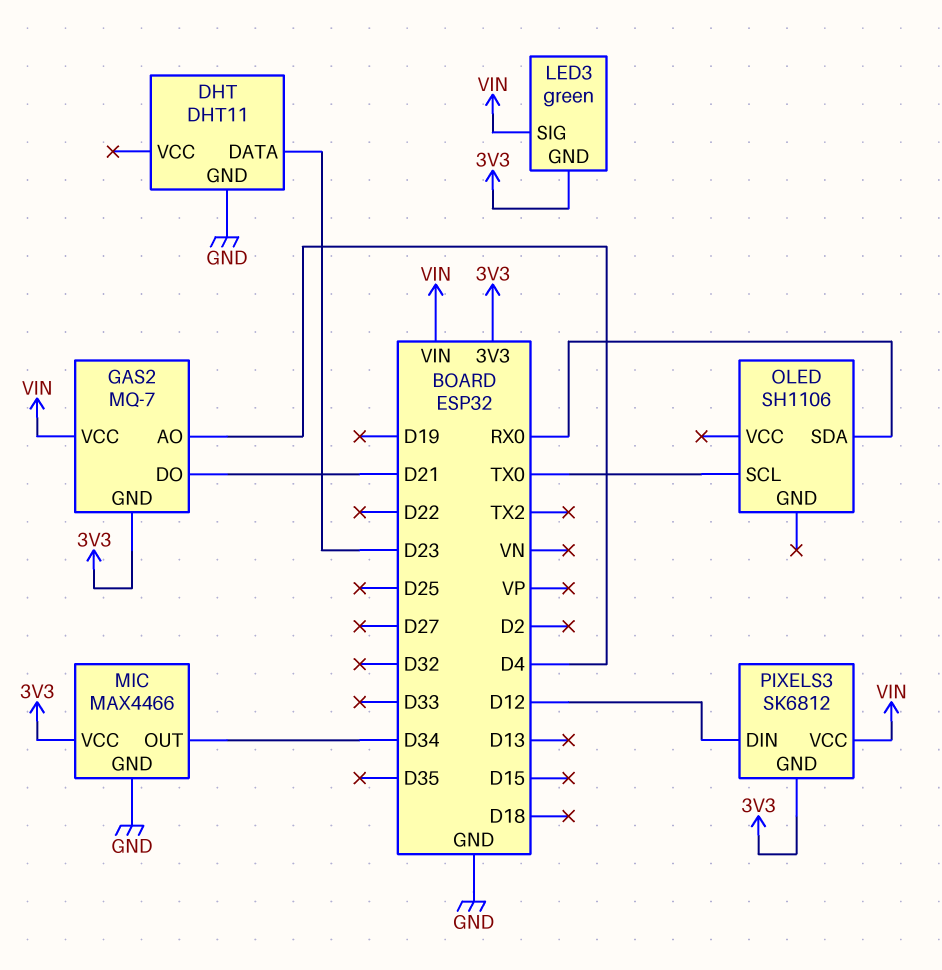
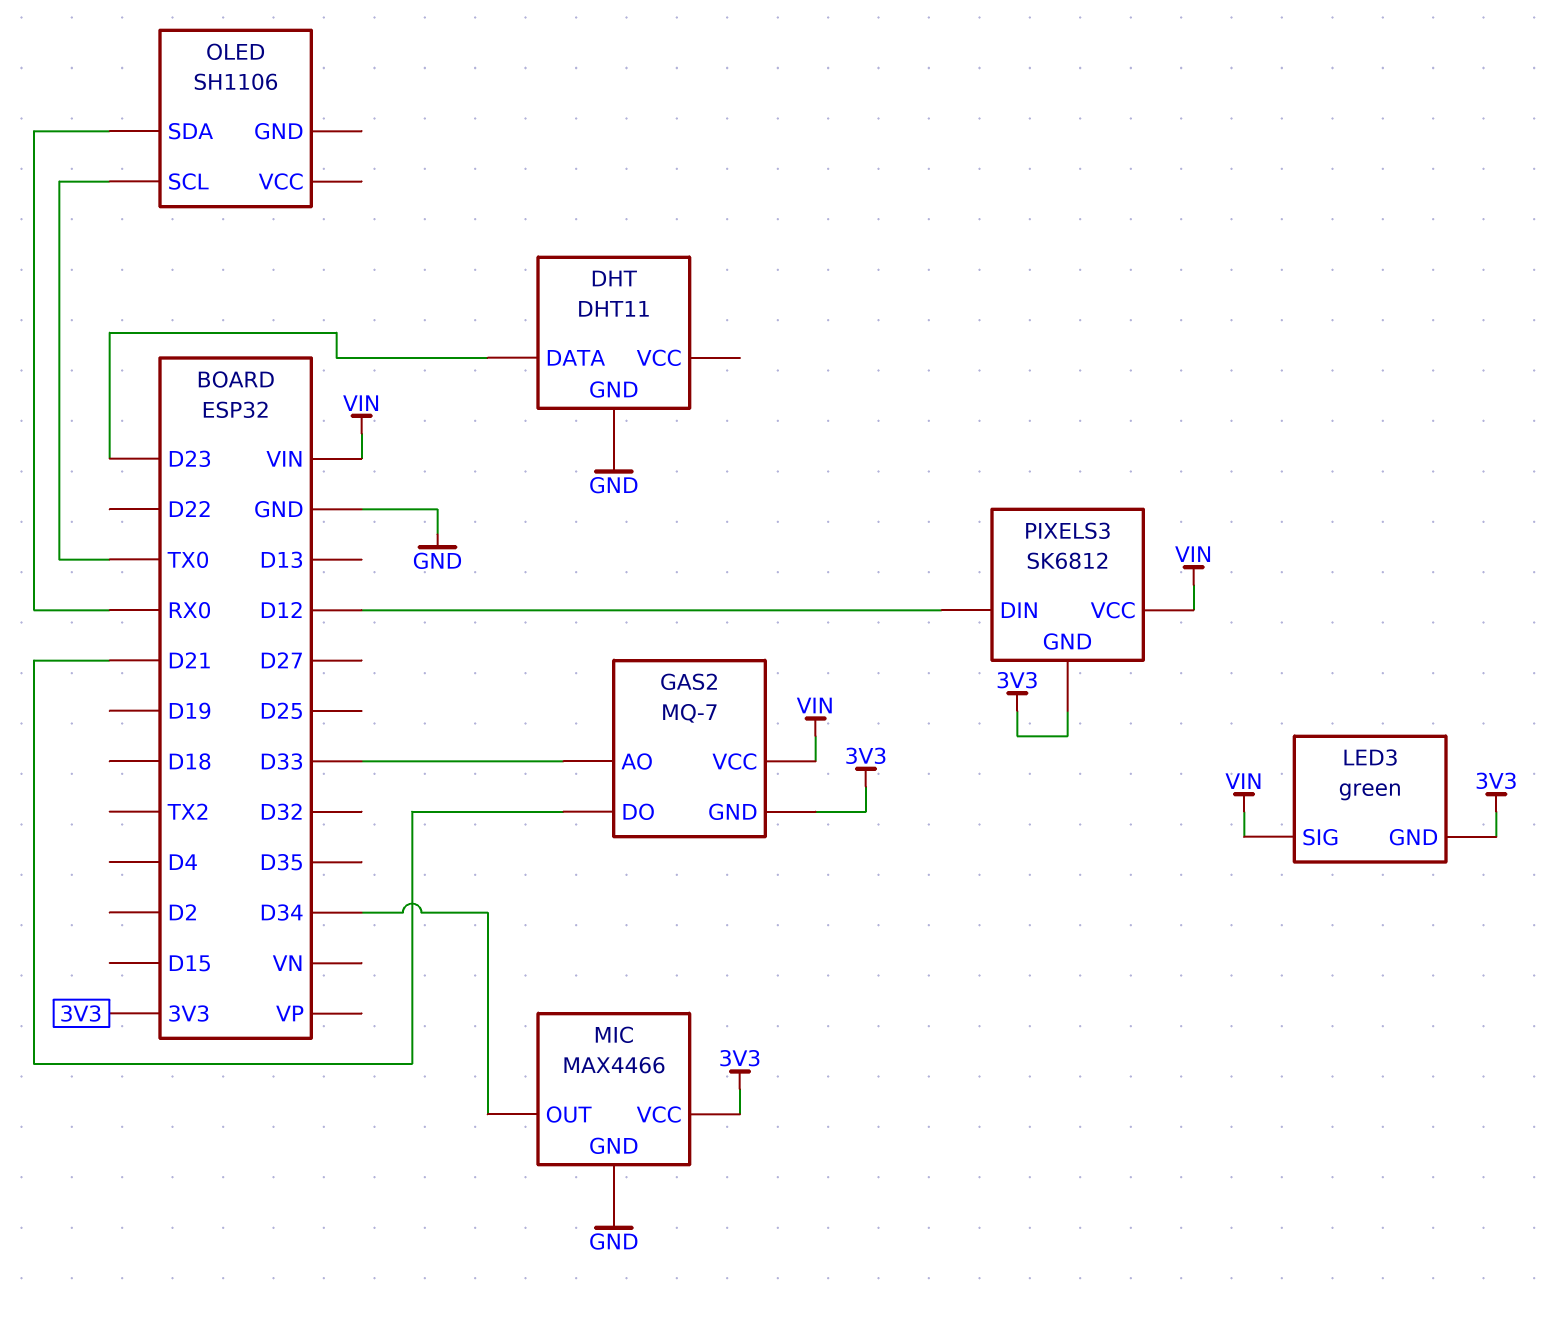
GAS2 pin AO: D4 -> D33

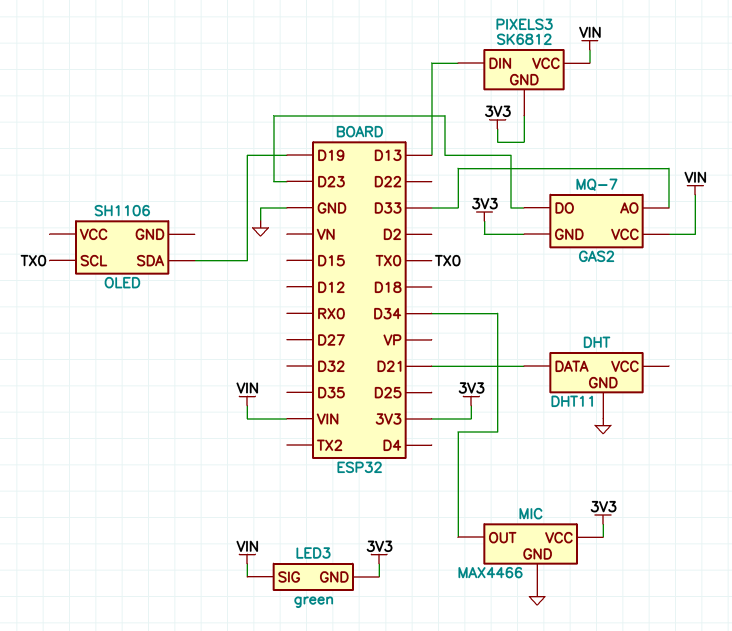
DHT pin DATA: D23 -> D21
GAS2 pin DO: D21 -> D23
OLED pin SDA: RX0 -> D19
PIXELS3 pin DIN: D12 -> D13

